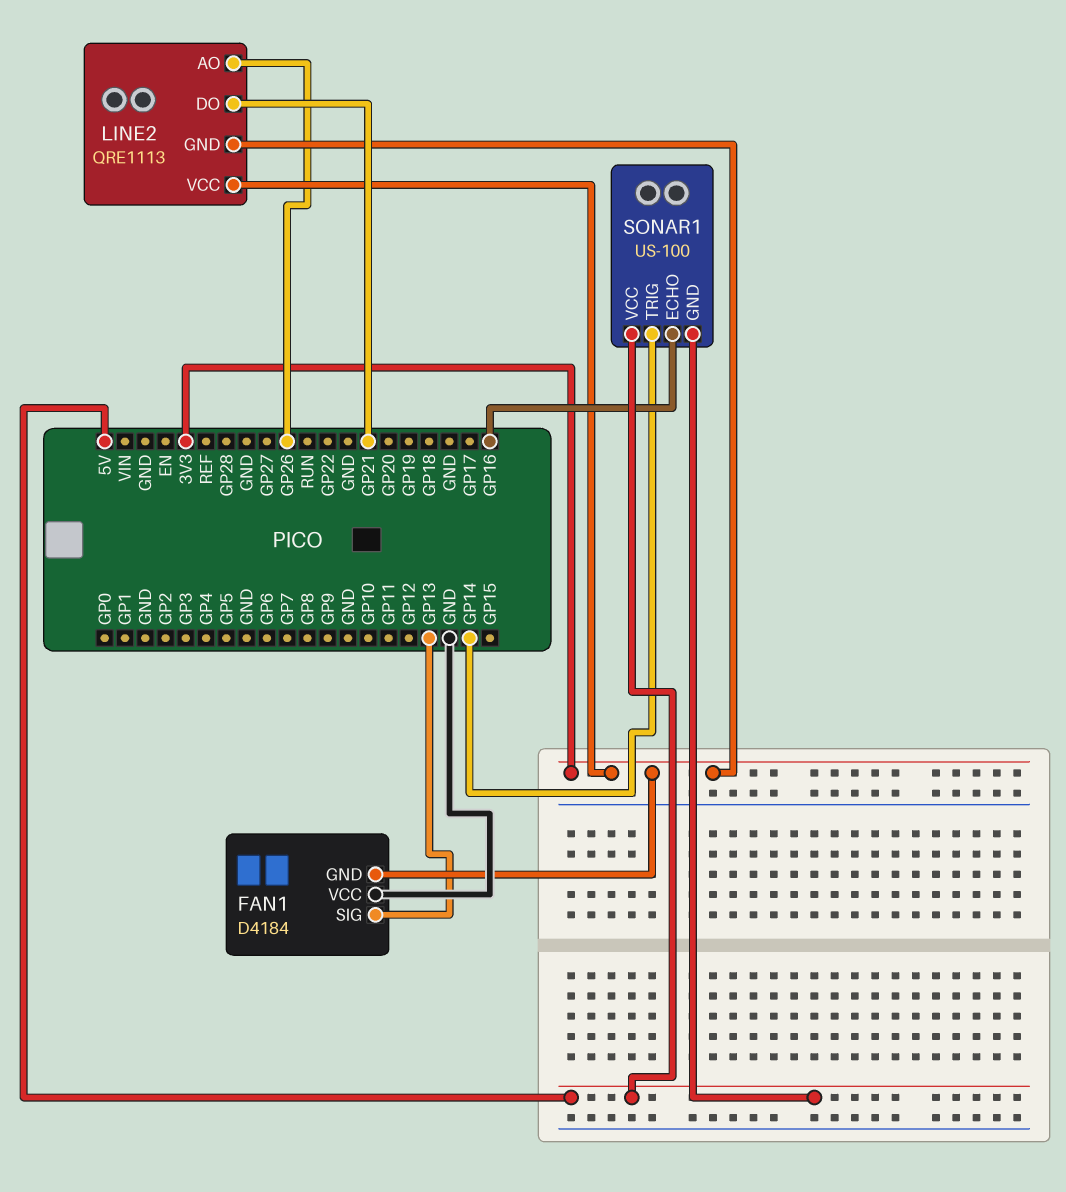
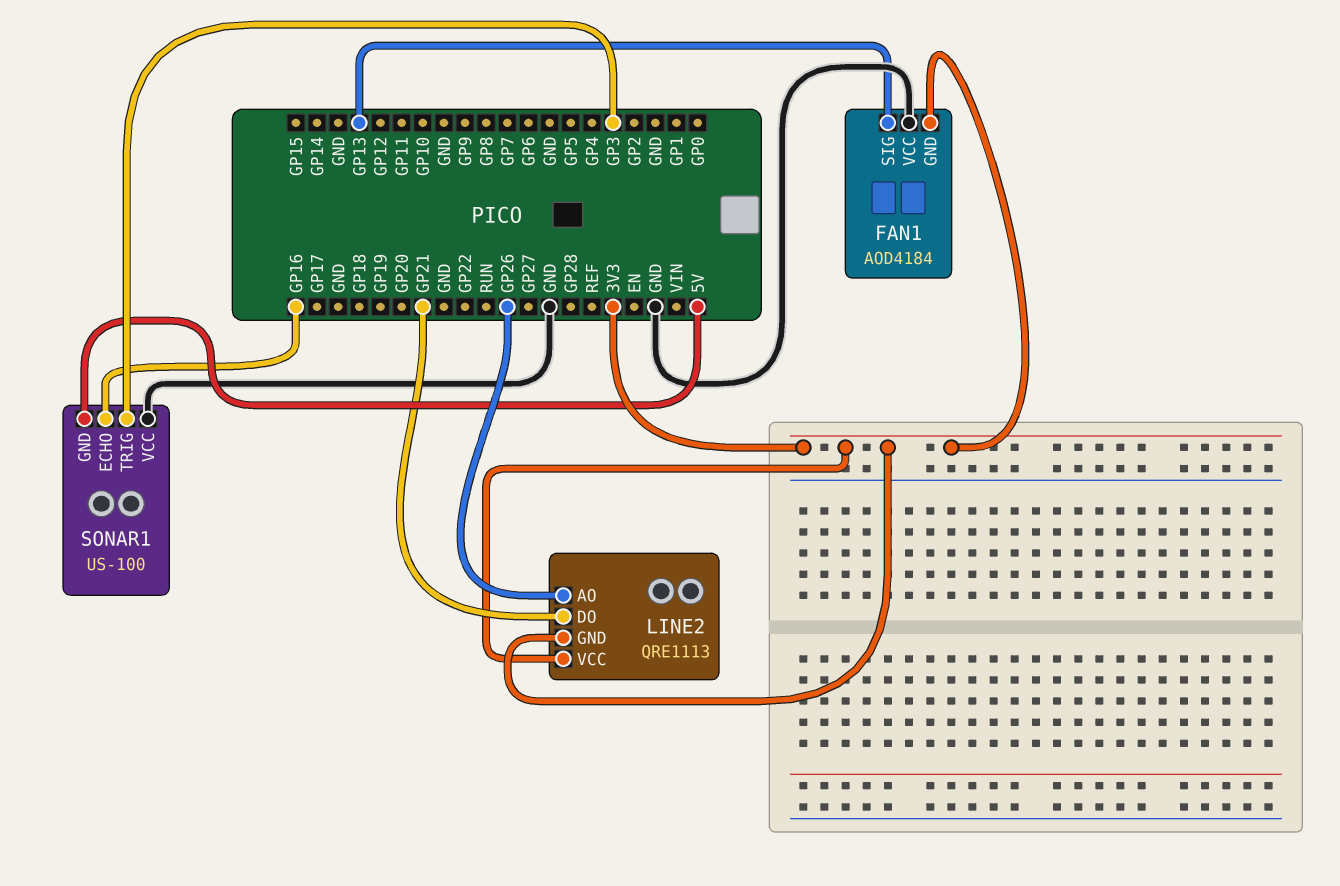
FAN1: D4184 -> AOD4184
SONAR1 pin TRIG: GP14 -> GP3
SONAR1 pin VCC: 5V -> GND

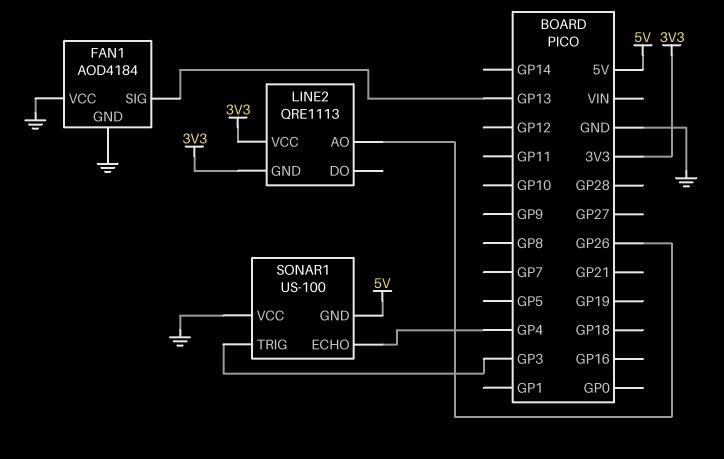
FAN1 pin GND: 3V3 -> GND
LINE2 pin DO: GP21 -> none
SONAR1 pin ECHO: GP16 -> GP4

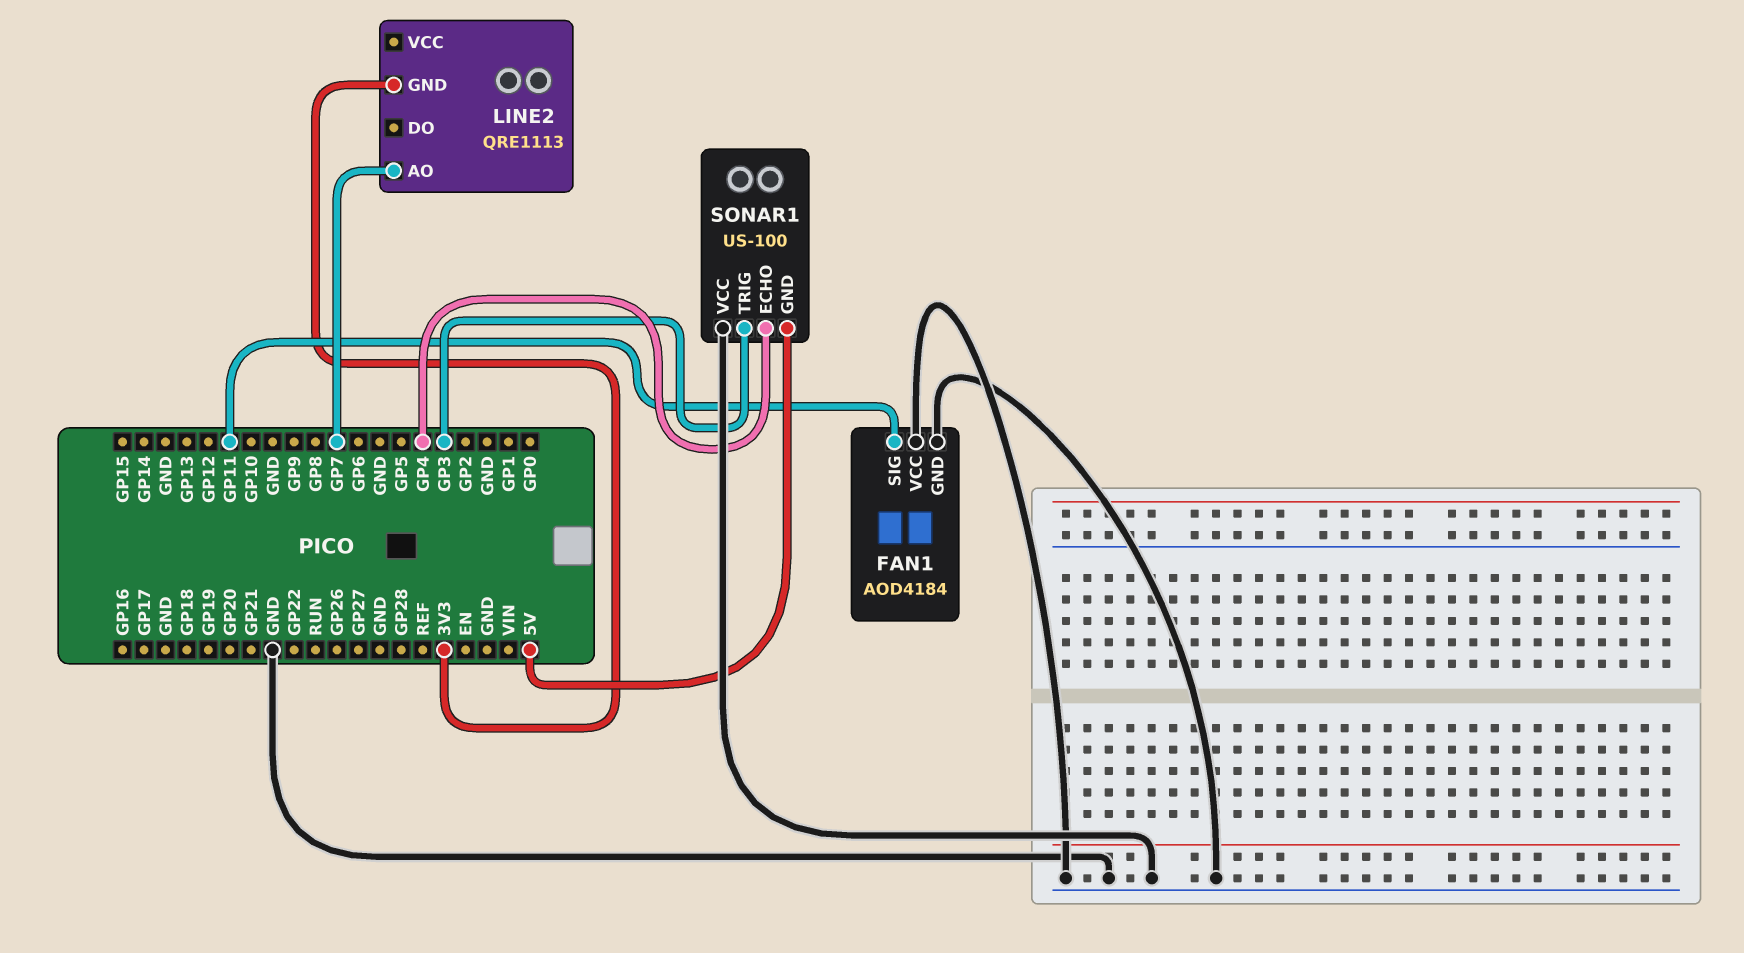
FAN1 pin SIG: GP13 -> GP11
LINE2 pin AO: GP26 -> GP7
LINE2 pin VCC: 3V3 -> none

